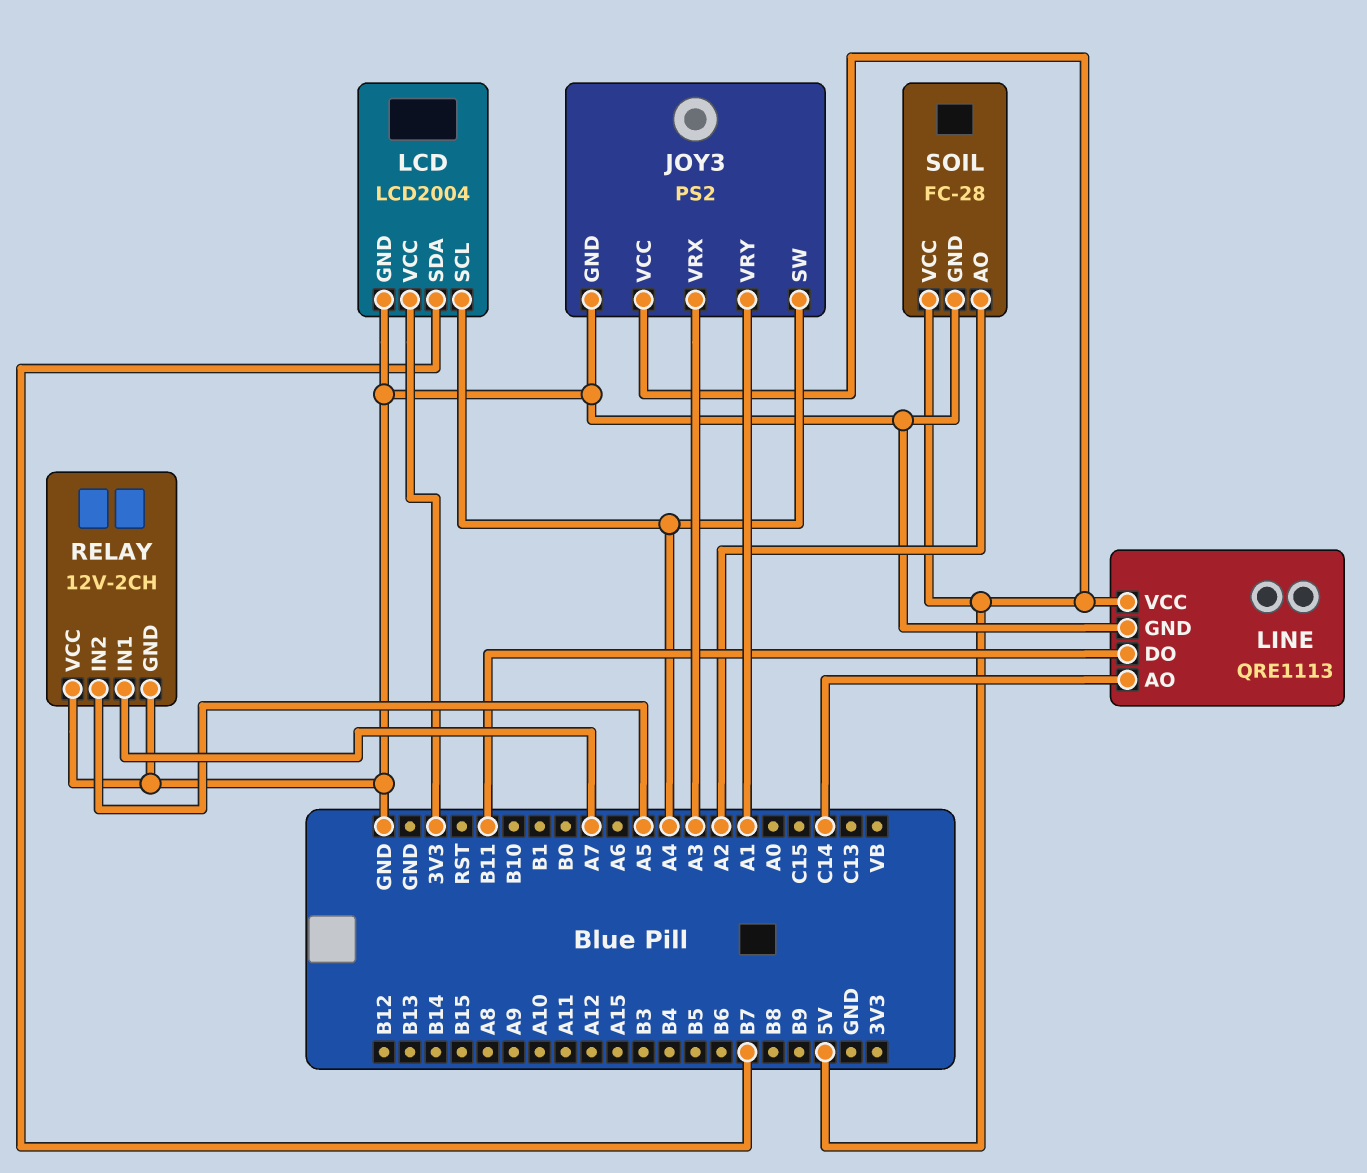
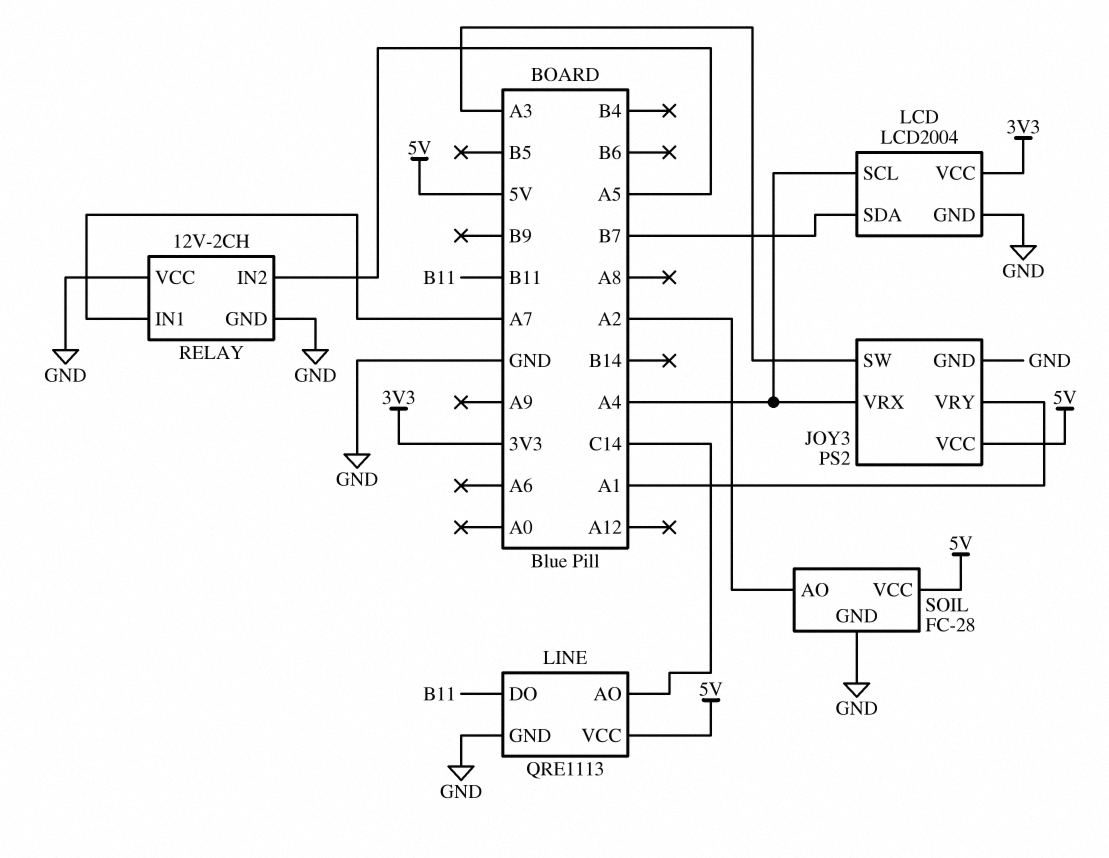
JOY3 pin SW: A4 -> A3
JOY3 pin VRX: A3 -> A4

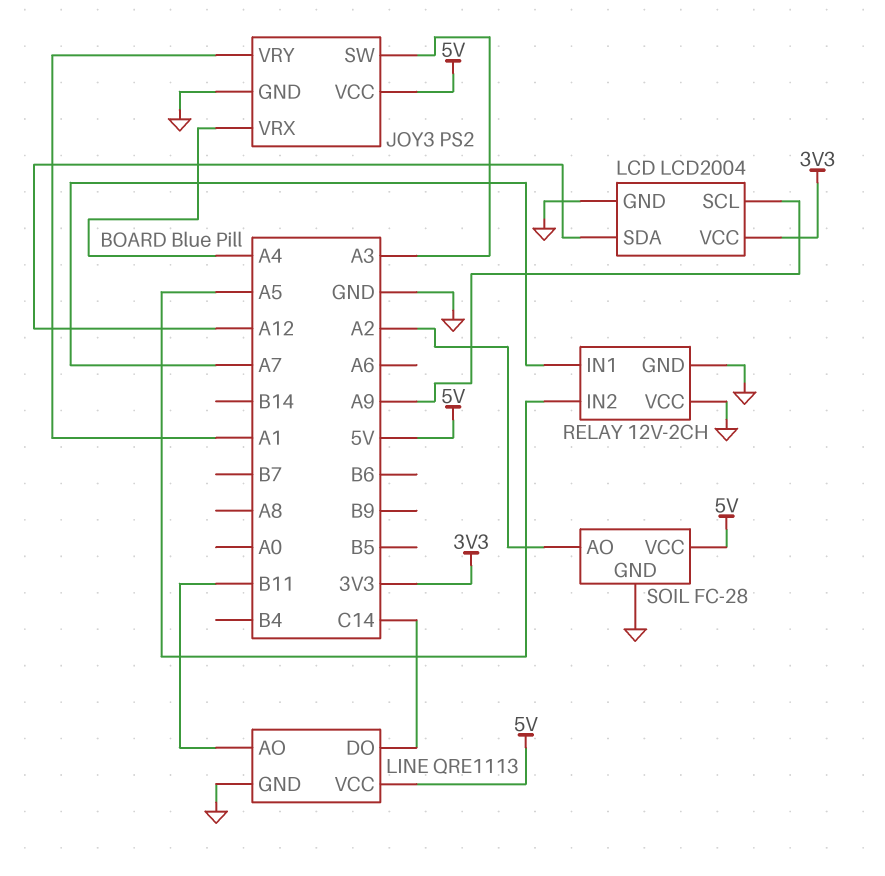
LCD pin SCL: A4 -> A9
LCD pin SDA: B7 -> A12
LINE pin AO: C14 -> B11
LINE pin DO: B11 -> C14

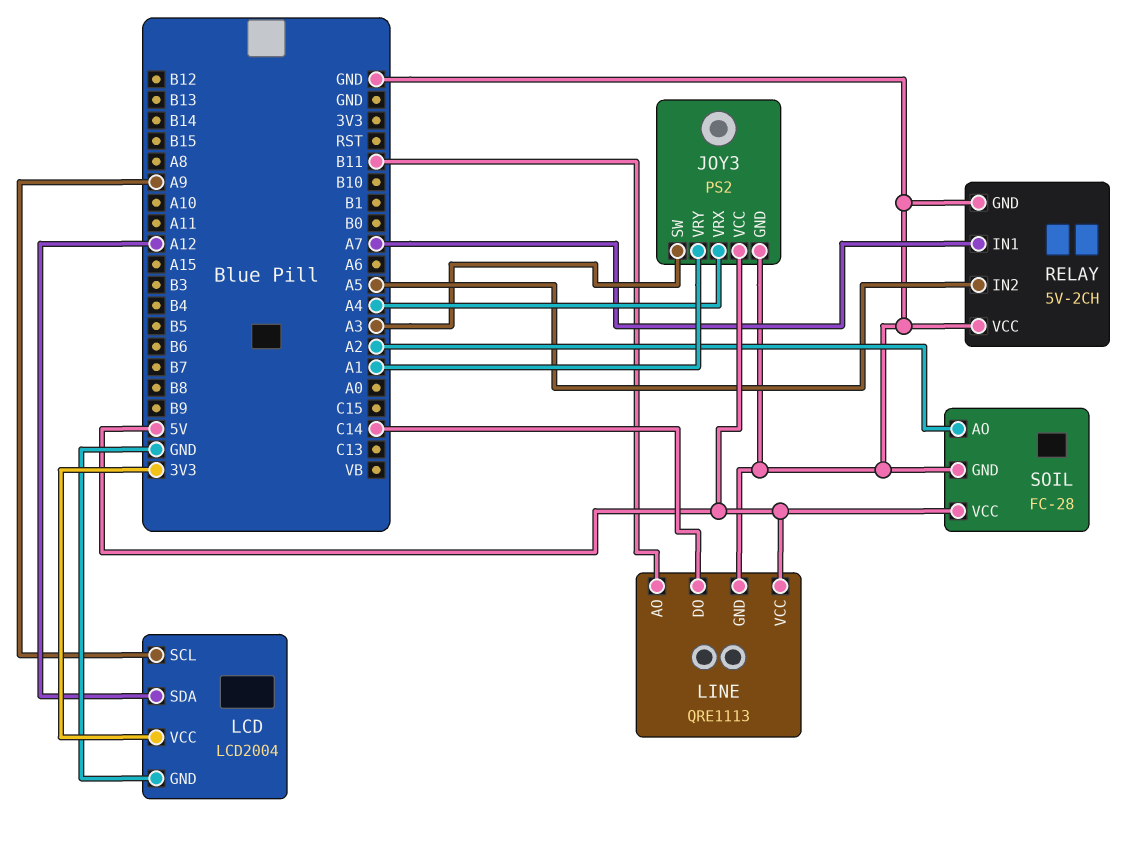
RELAY: 12V-2CH -> 5V-2CH

